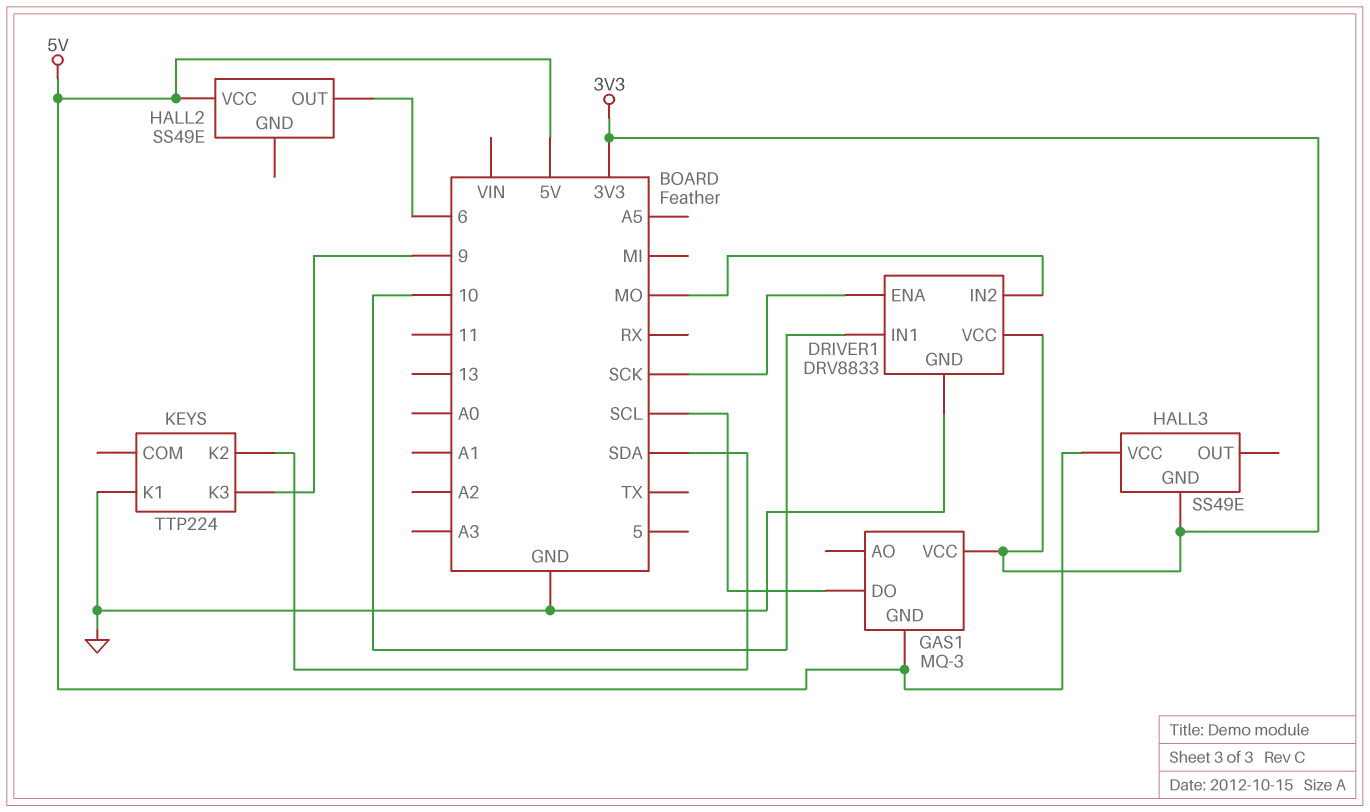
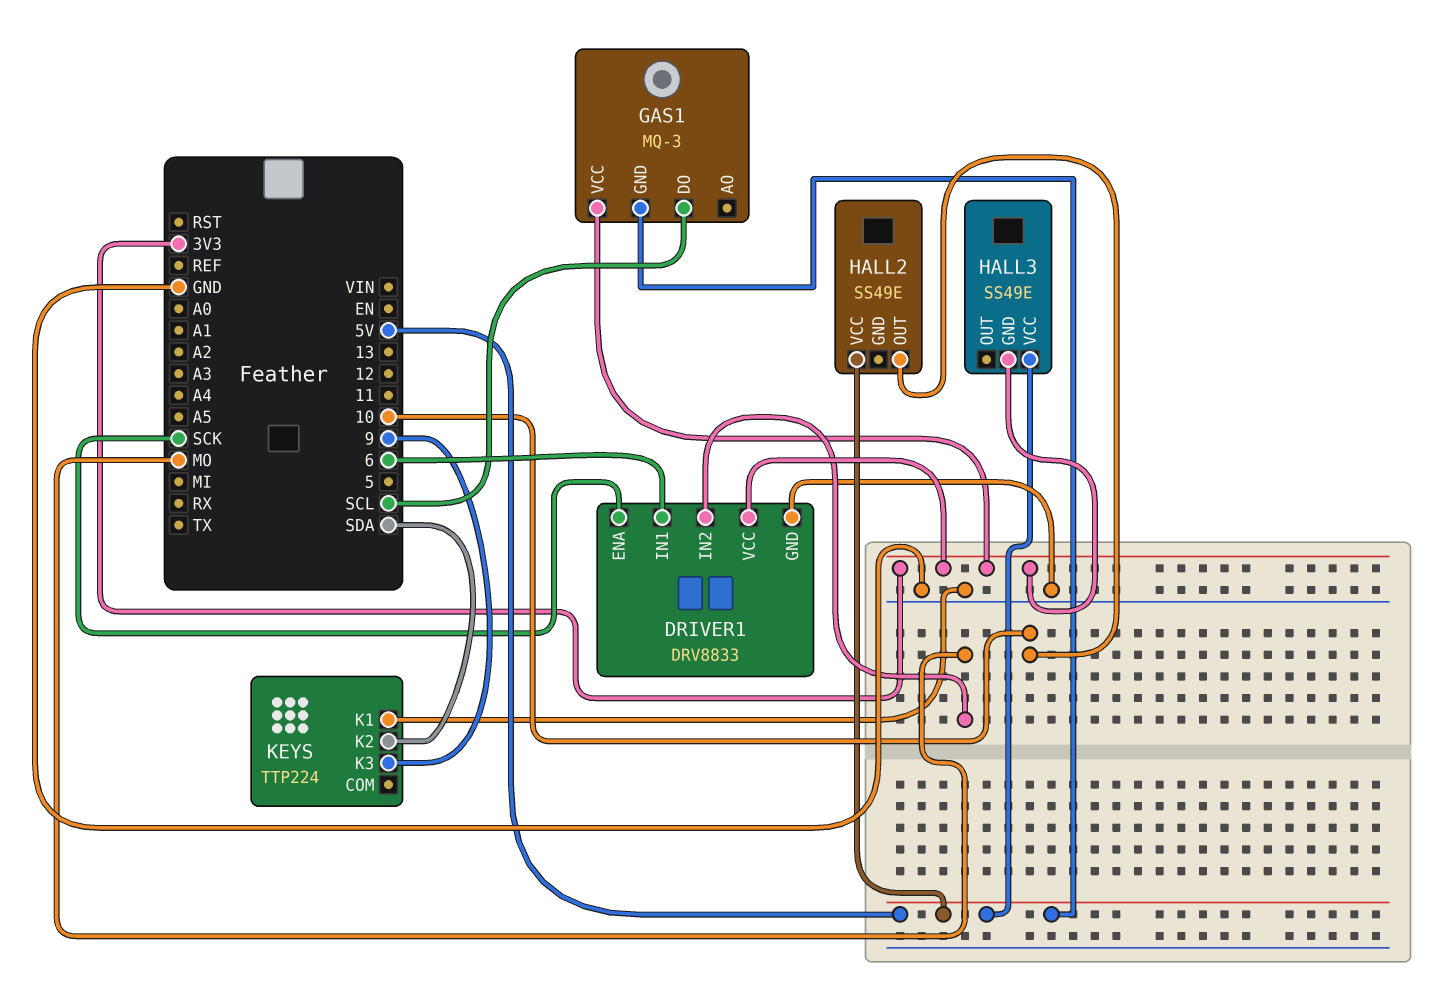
DRIVER1 pin IN1: 10 -> 6
HALL2 pin OUT: 6 -> 10

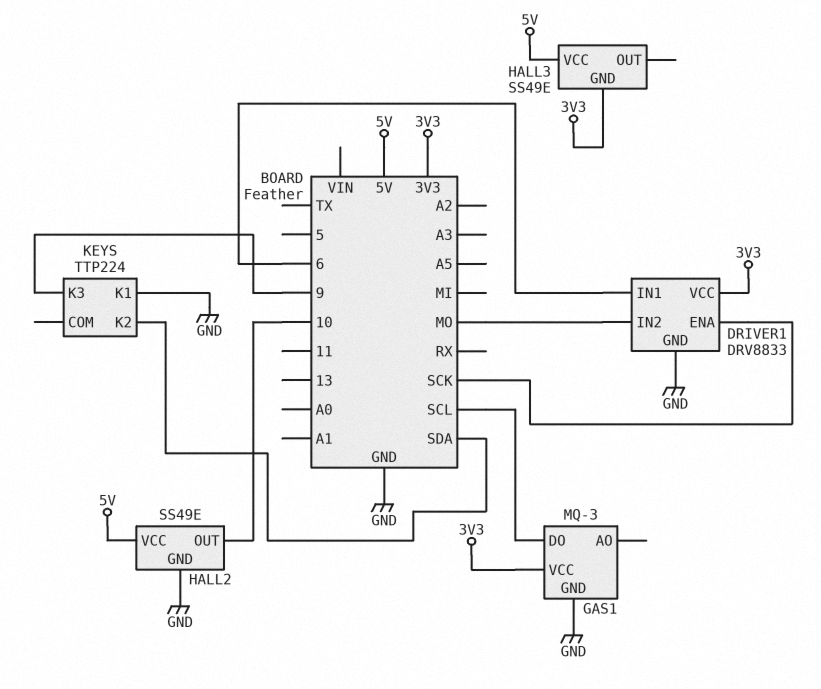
GAS1 pin GND: 5V -> GND
HALL2 pin GND: none -> GND

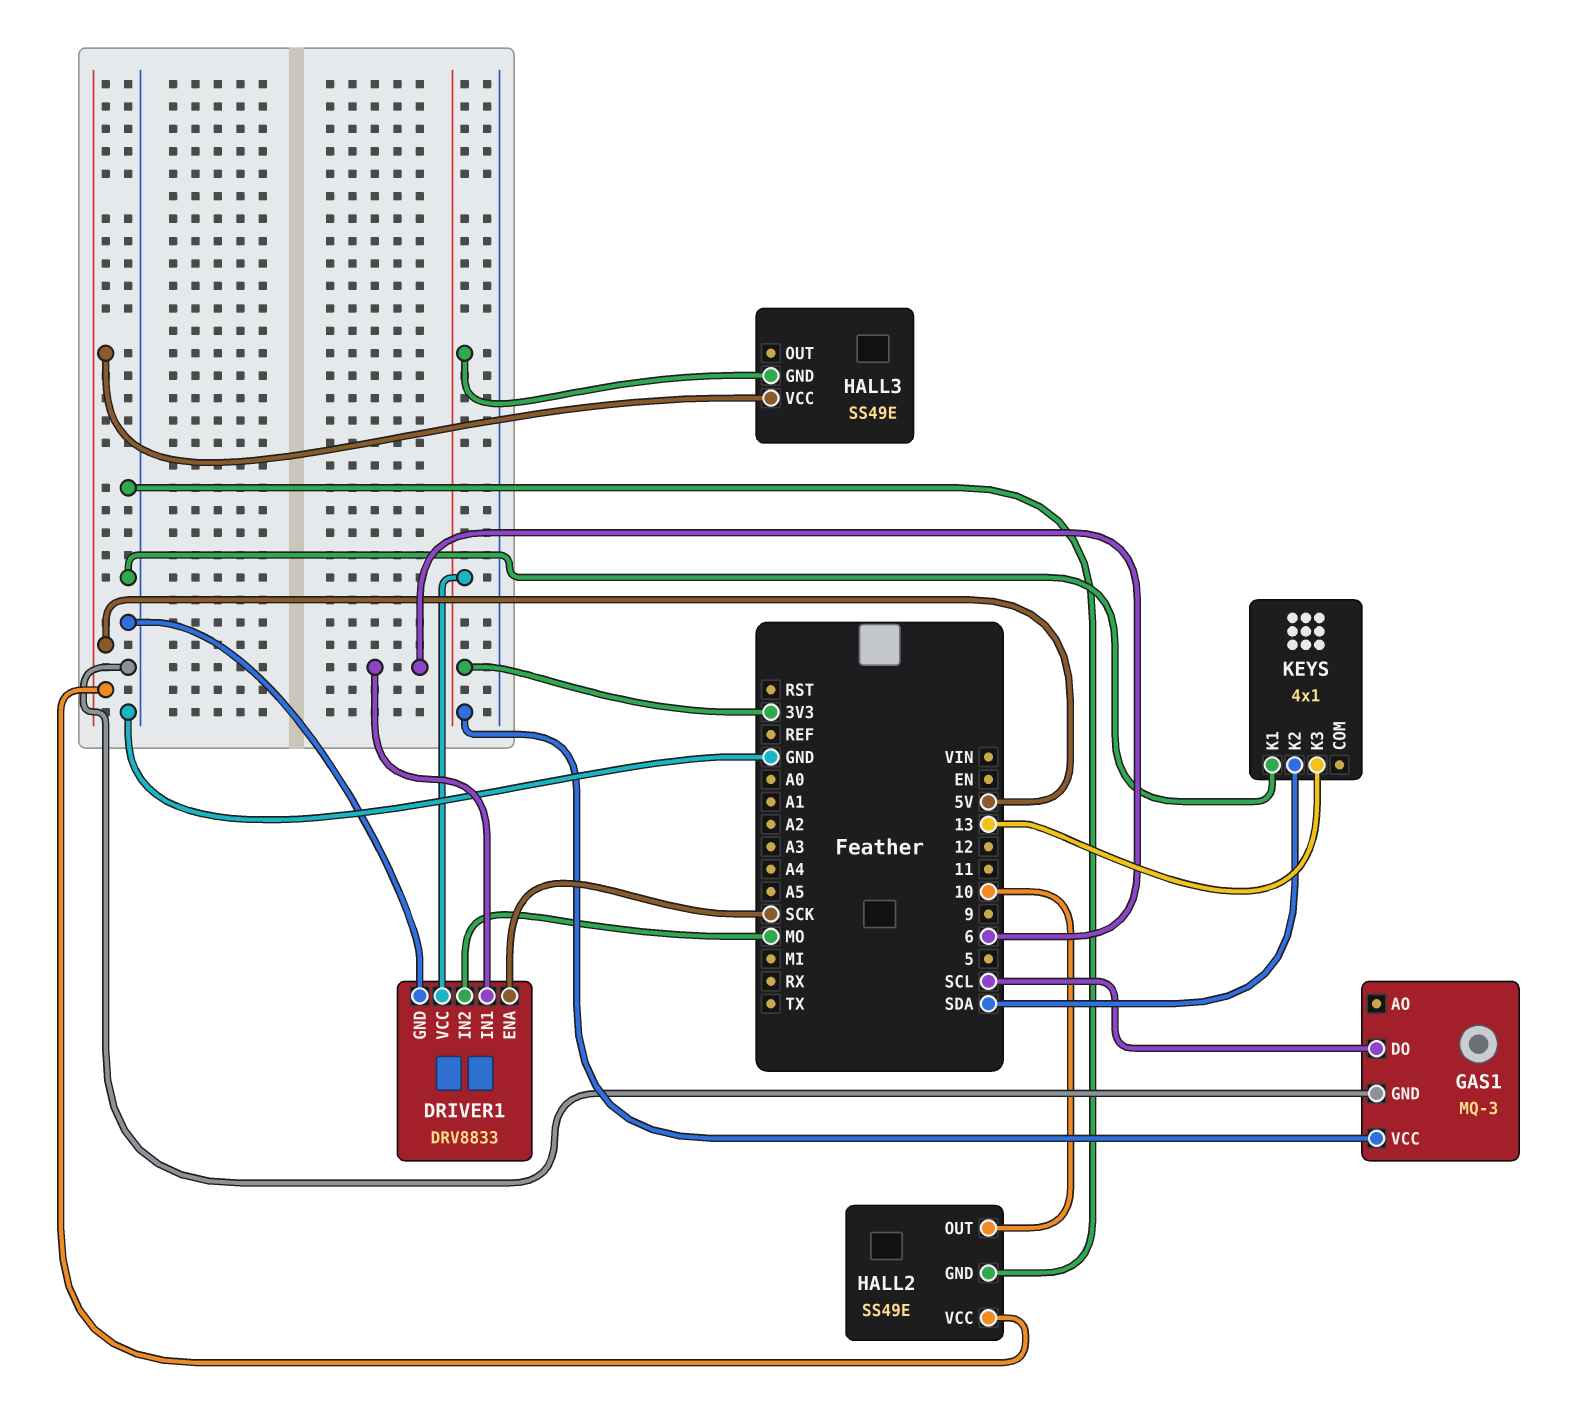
KEYS: TTP224 -> 4x1
KEYS pin K3: 9 -> 13

